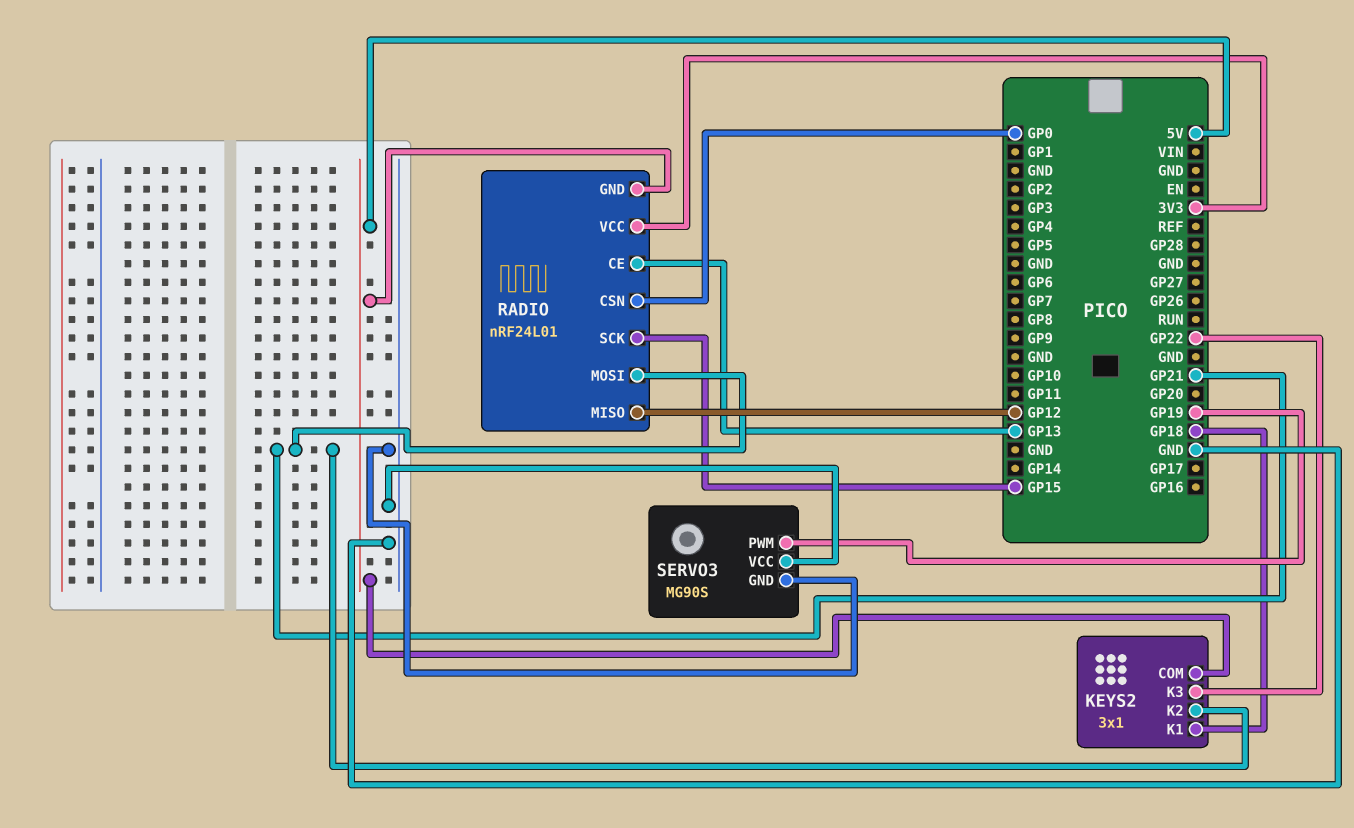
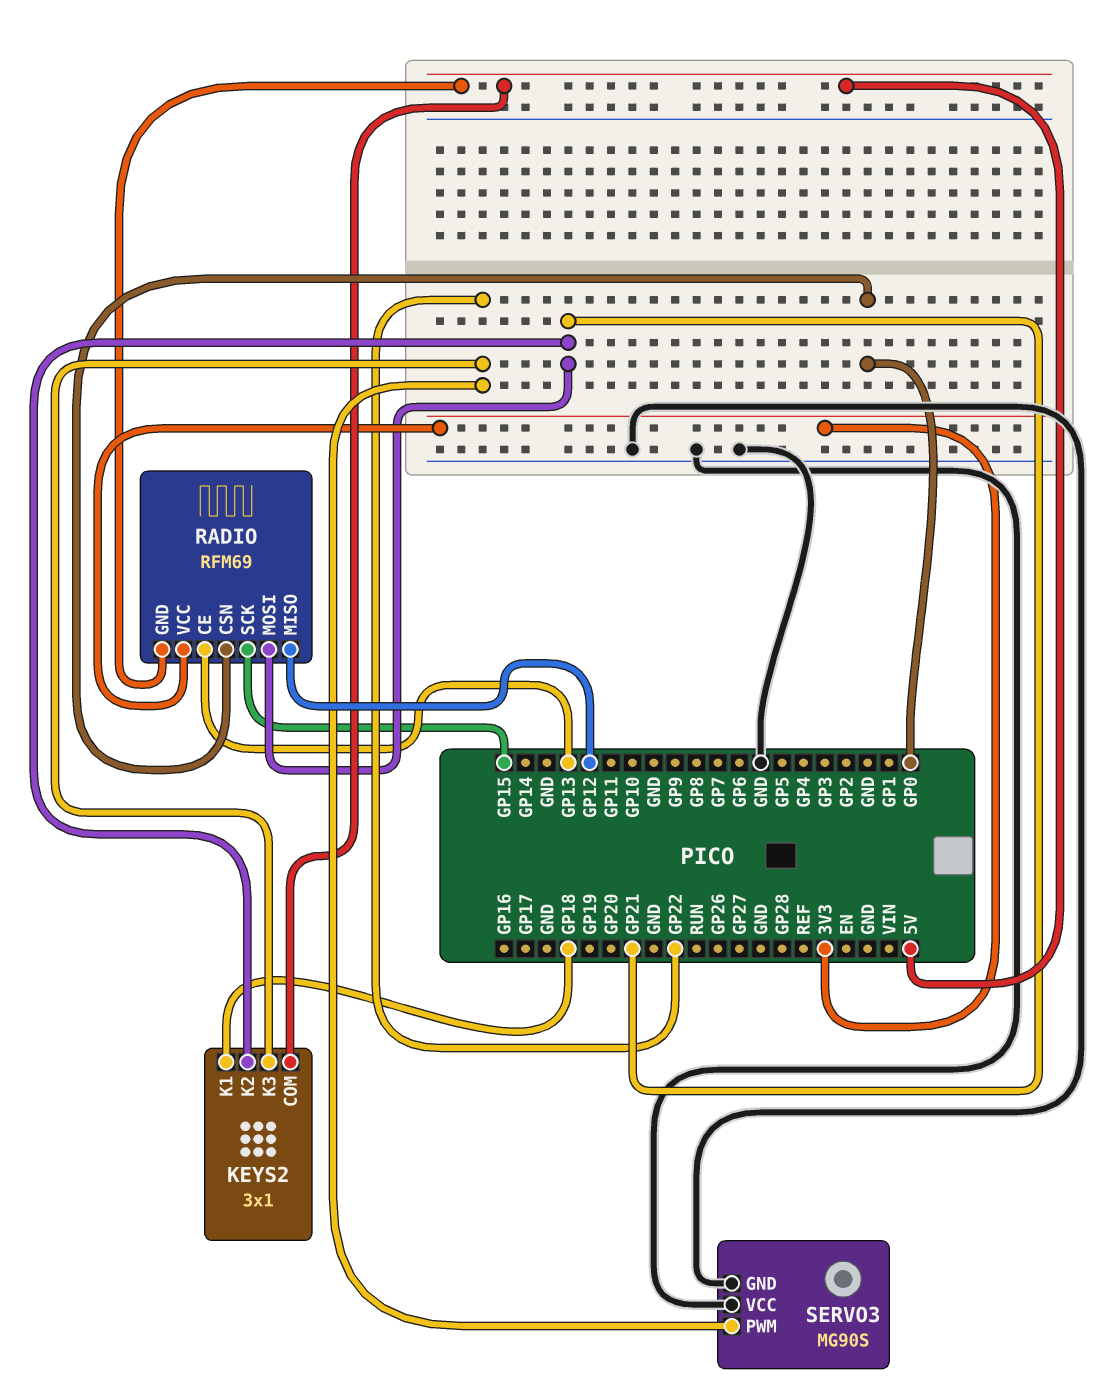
RADIO: nRF24L01 -> RFM69
SERVO3 pin PWM: GP19 -> GP22

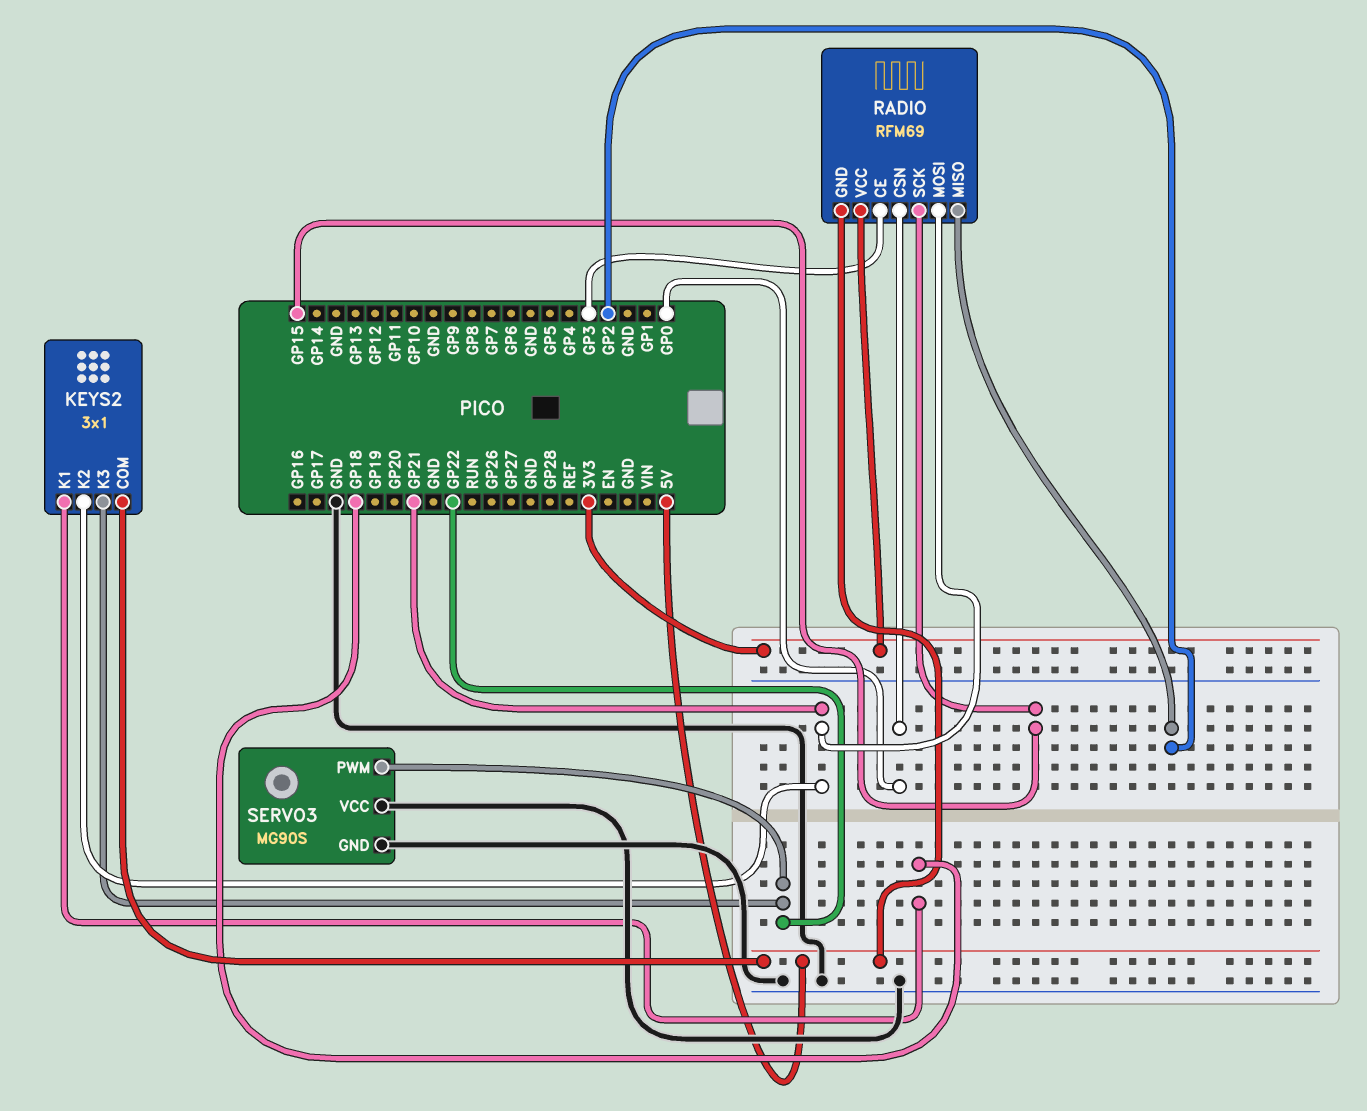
RADIO pin CE: GP13 -> GP3
RADIO pin MISO: GP12 -> GP2

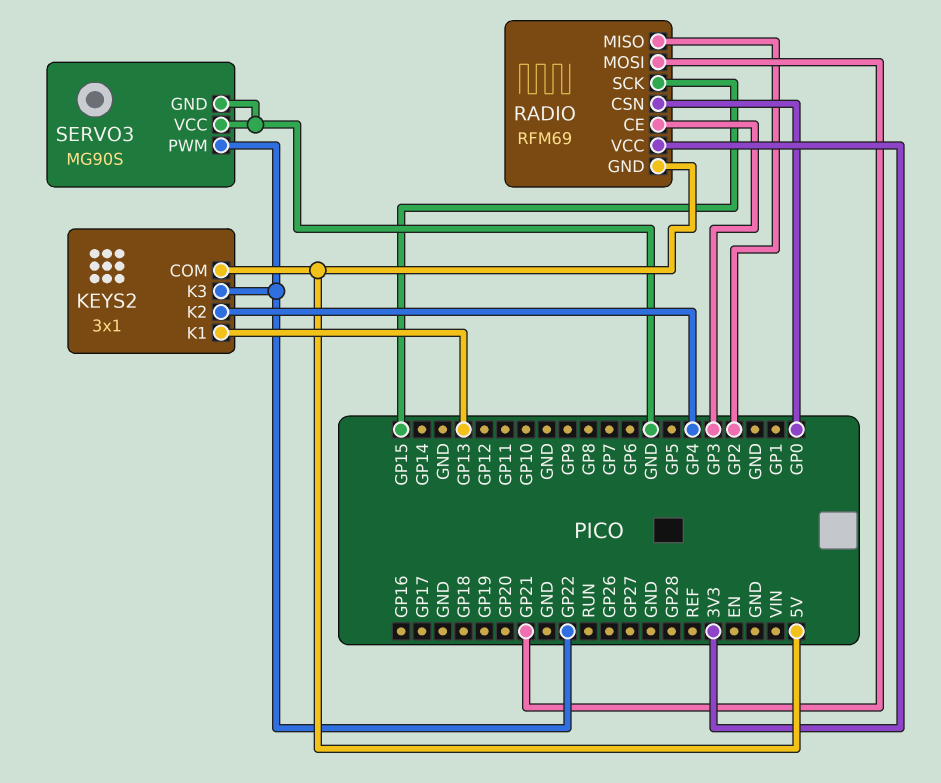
KEYS2 pin K1: GP18 -> GP13
KEYS2 pin K2: GP21 -> GP4

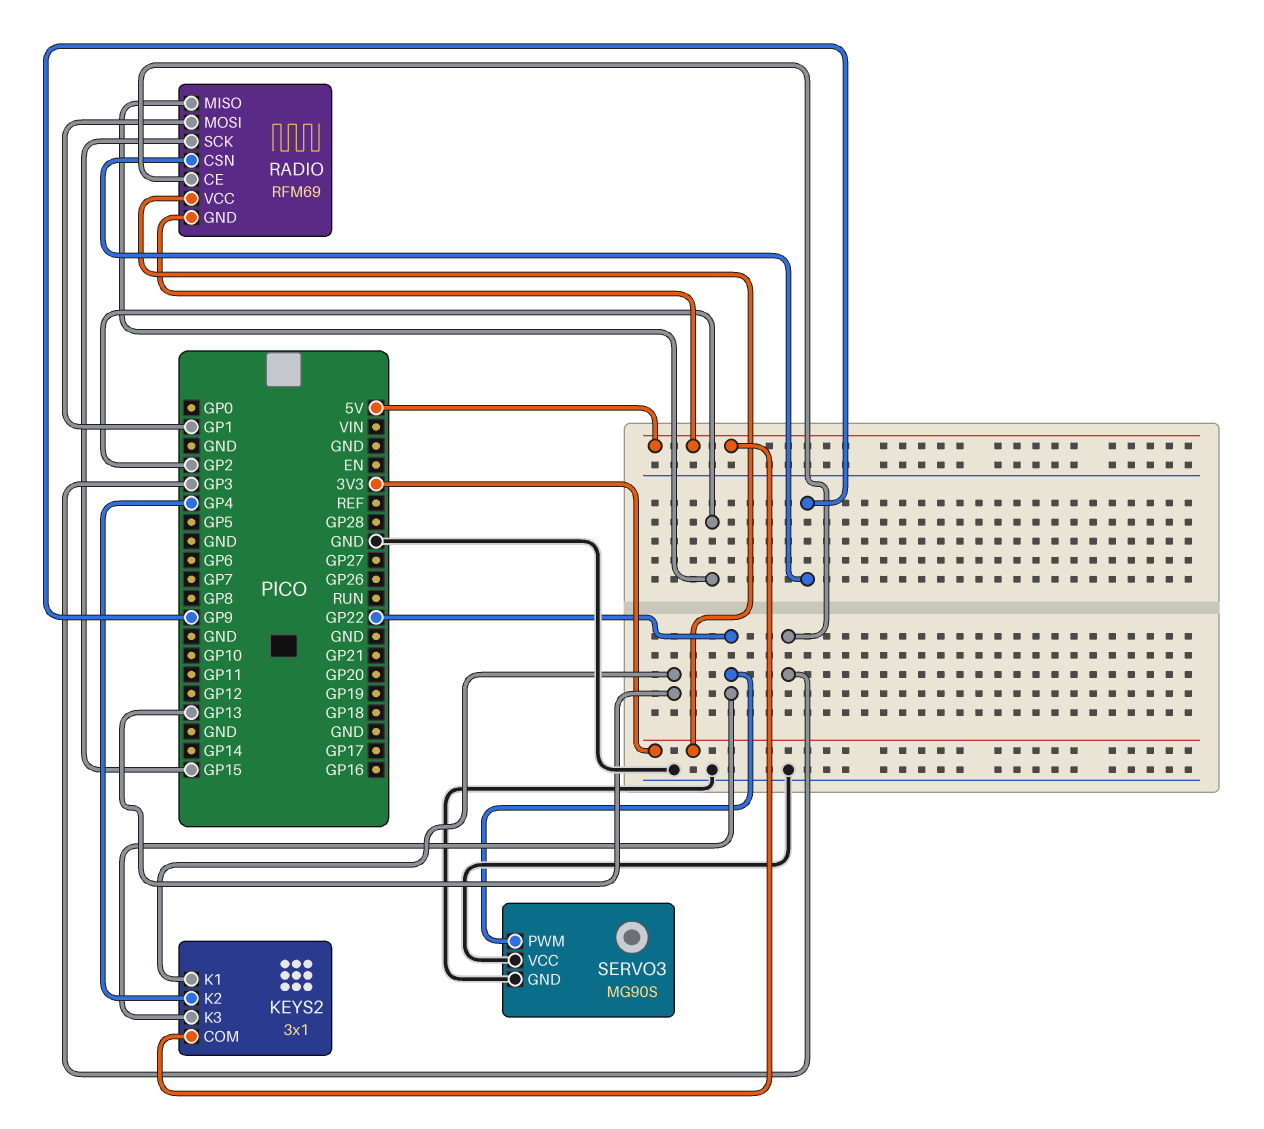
RADIO pin CSN: GP0 -> GP9
RADIO pin MOSI: GP21 -> GP1

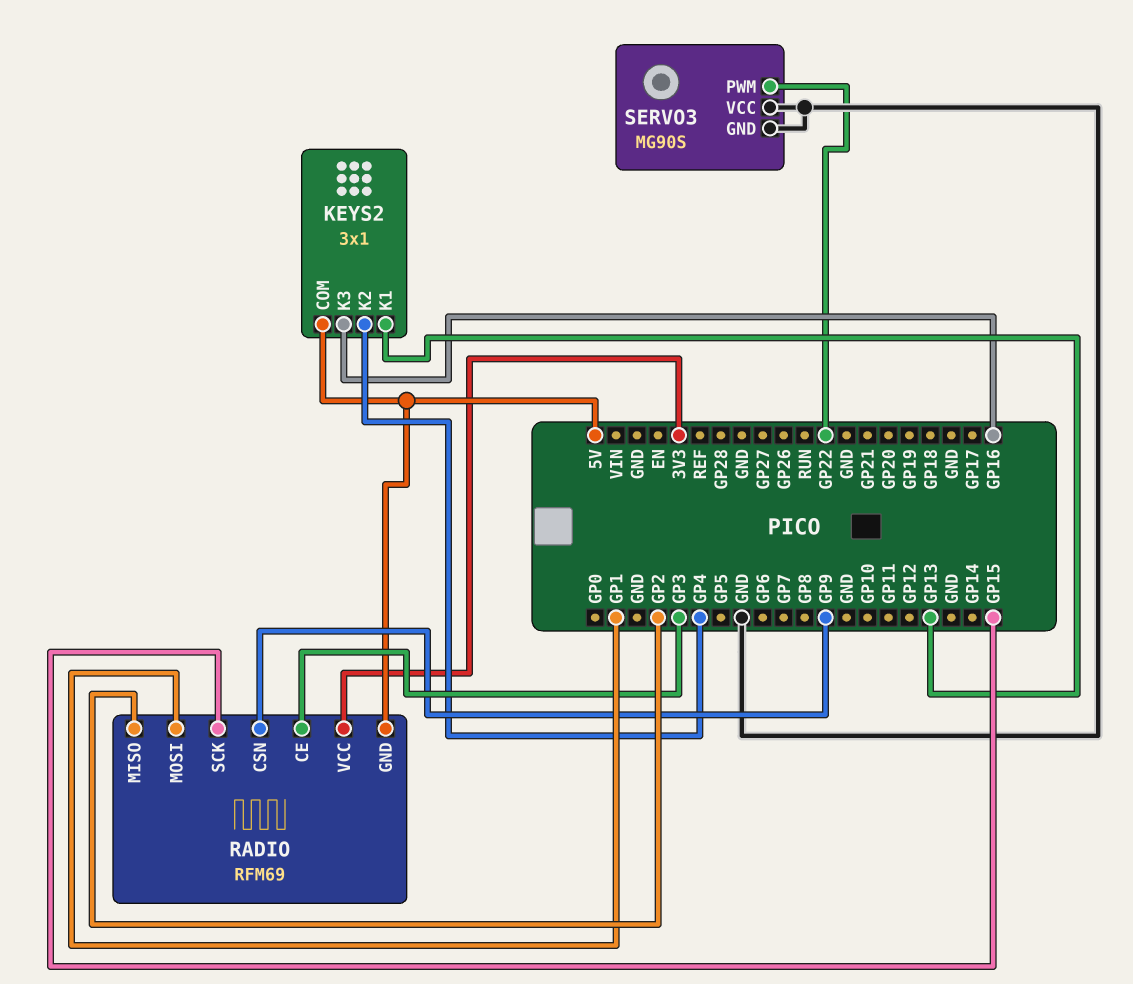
KEYS2 pin K3: GP22 -> GP16

